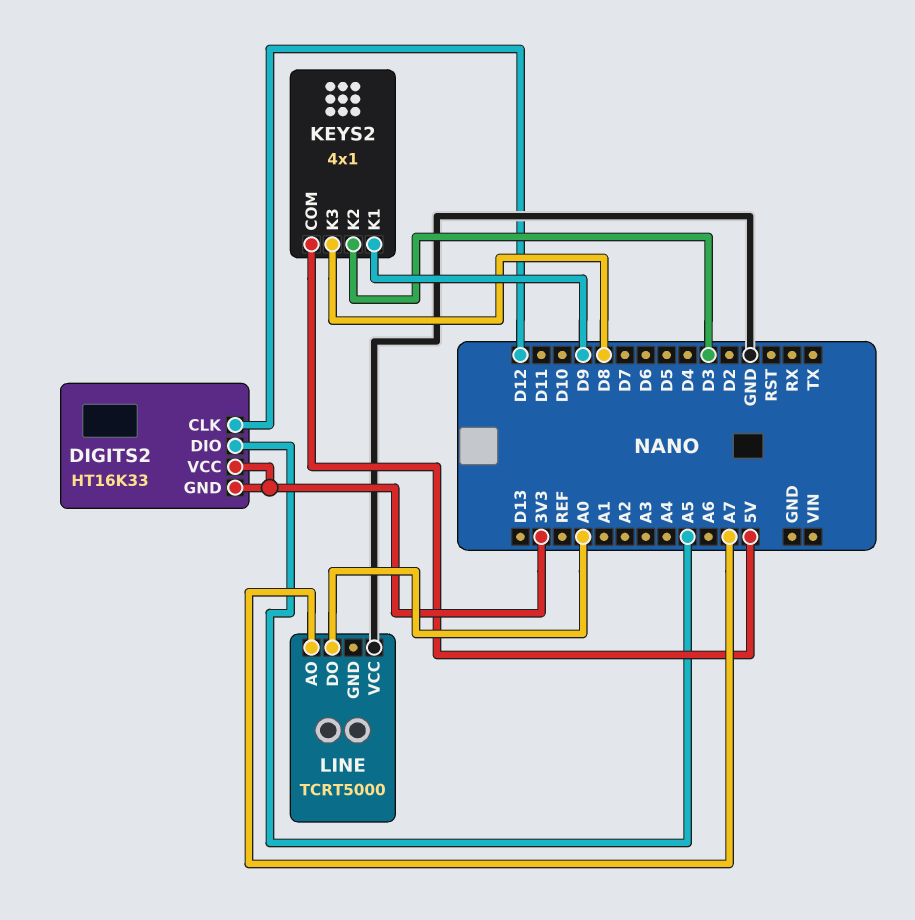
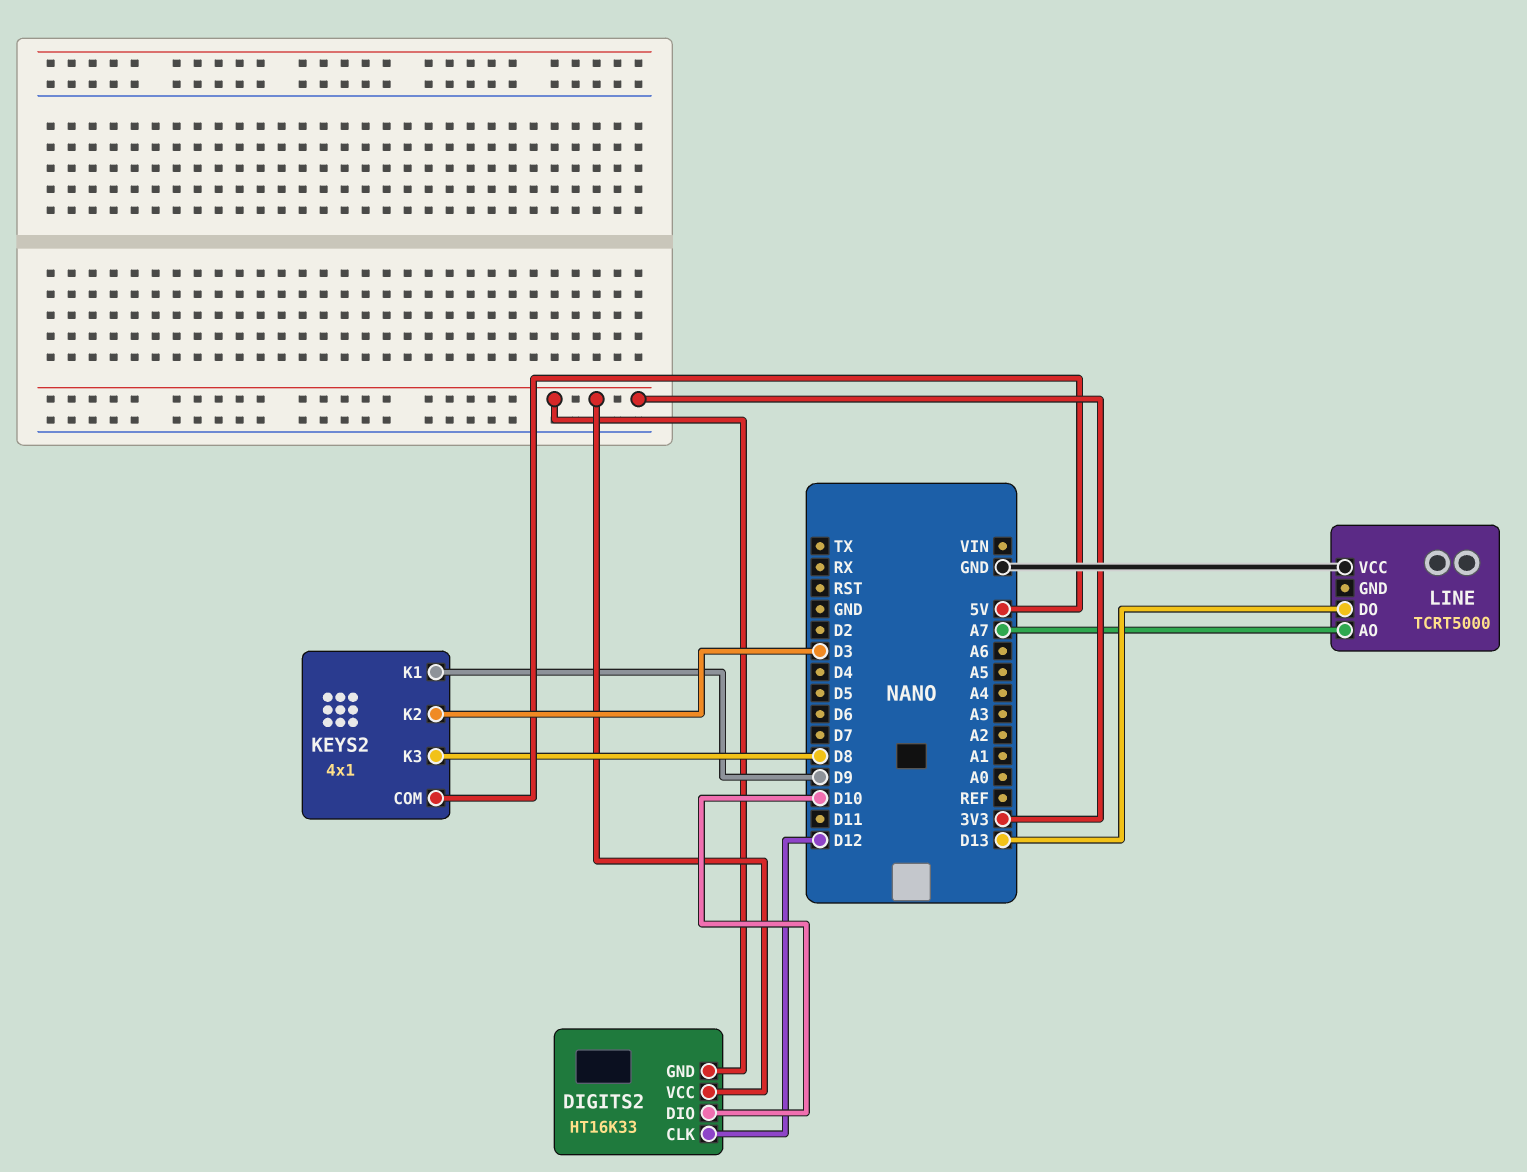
DIGITS2 pin DIO: A5 -> D10
LINE pin DO: A0 -> D13

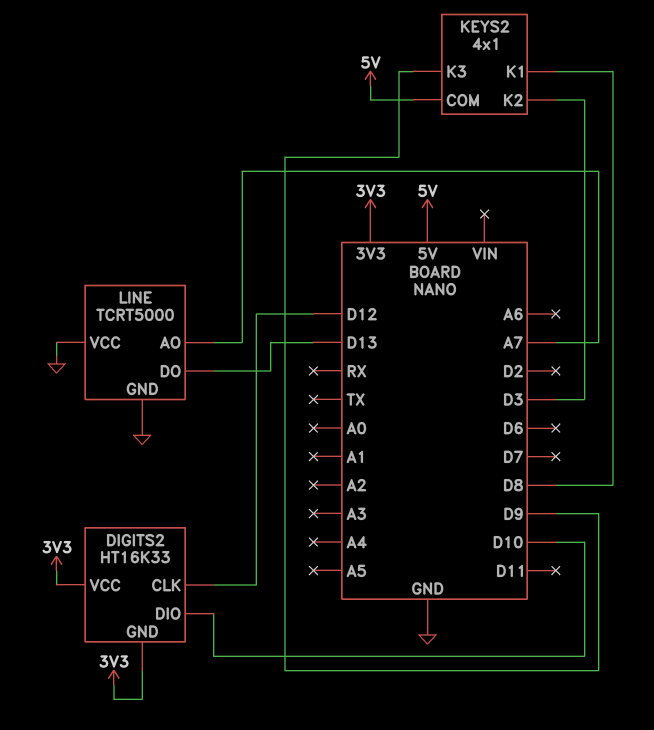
KEYS2 pin K1: D9 -> D8
KEYS2 pin K3: D8 -> D9
LINE pin GND: none -> GND

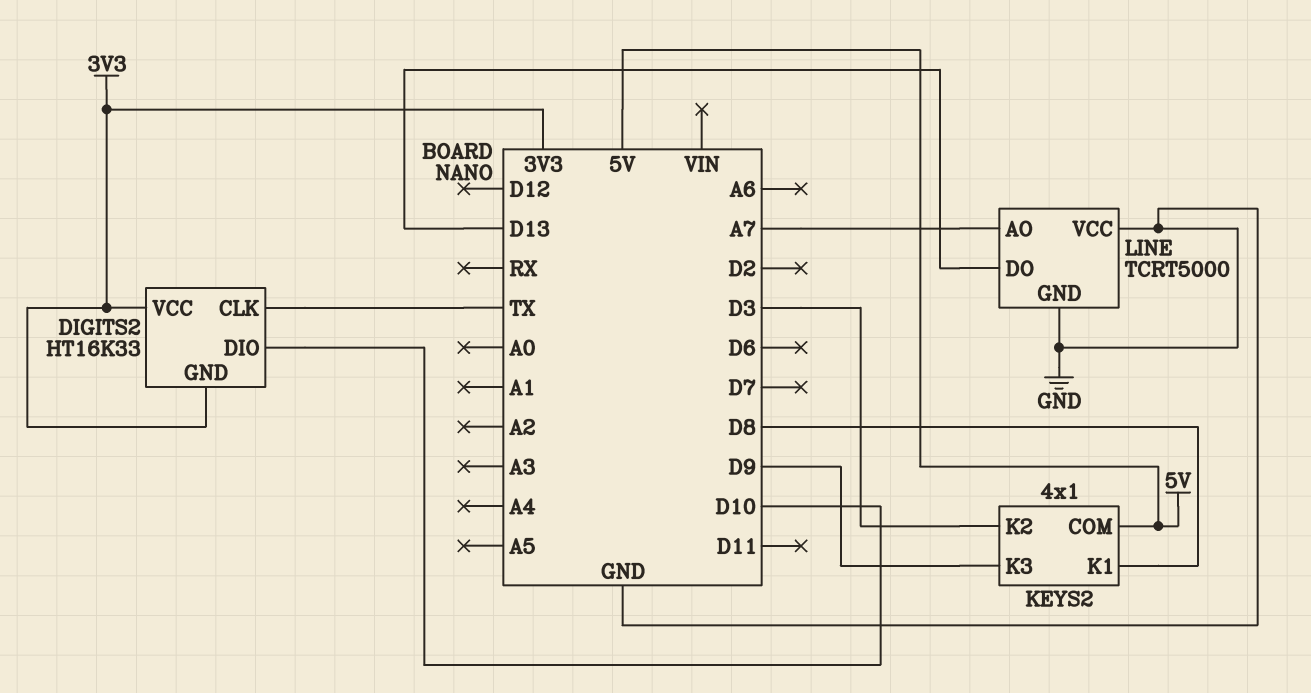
DIGITS2 pin CLK: D12 -> TX

